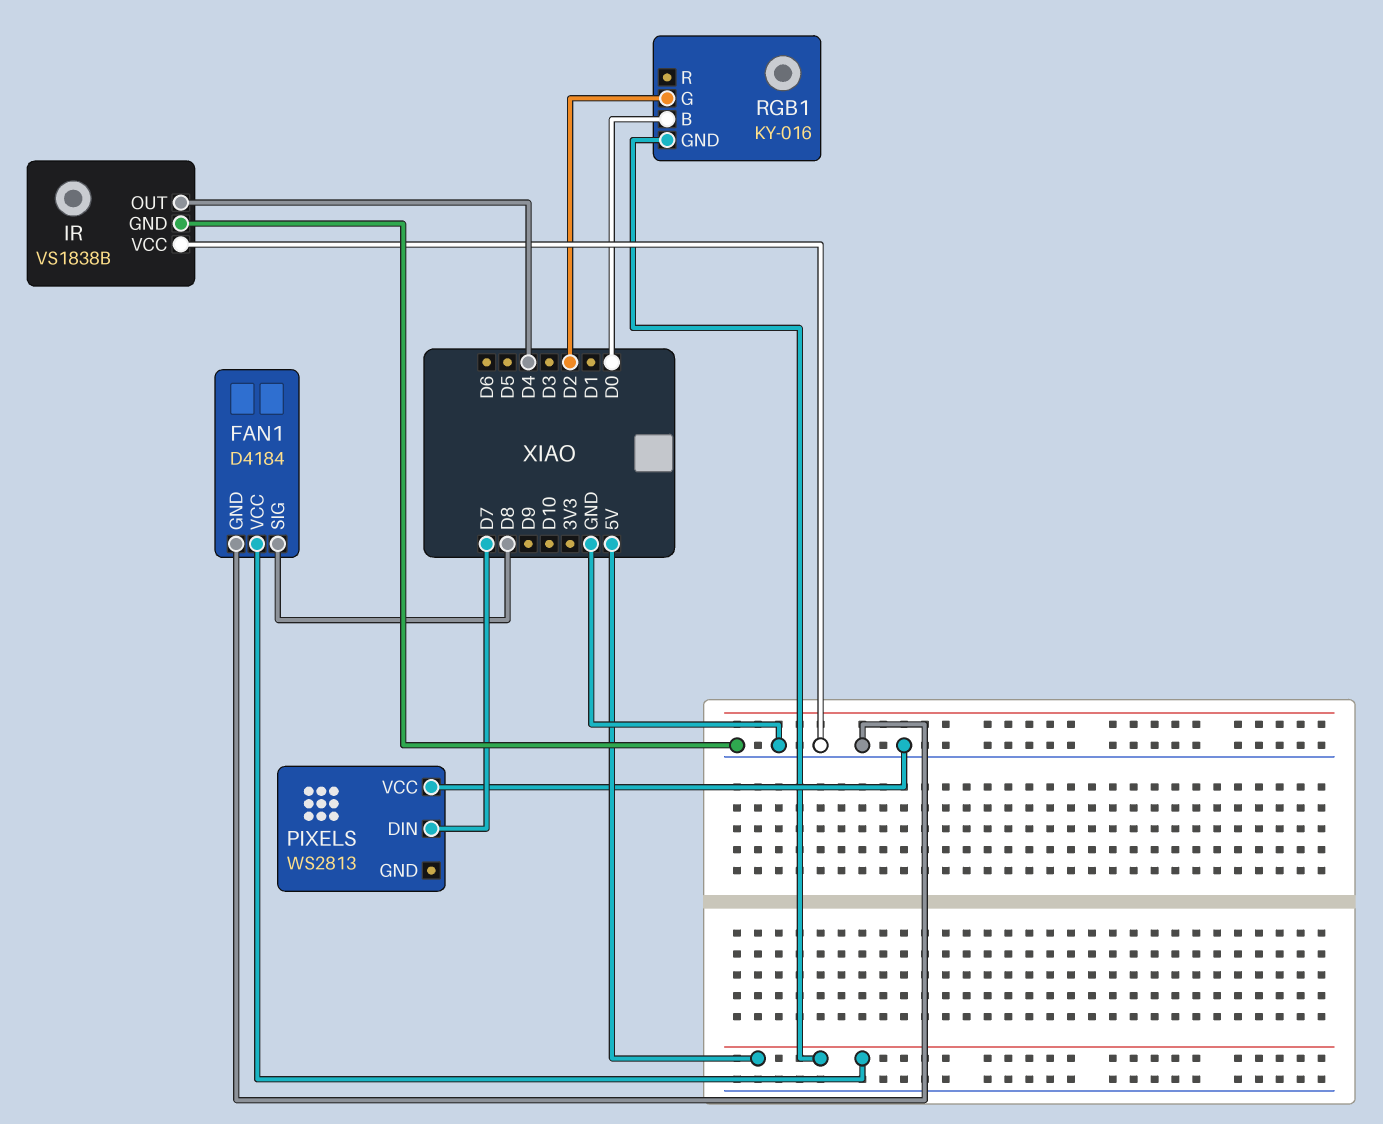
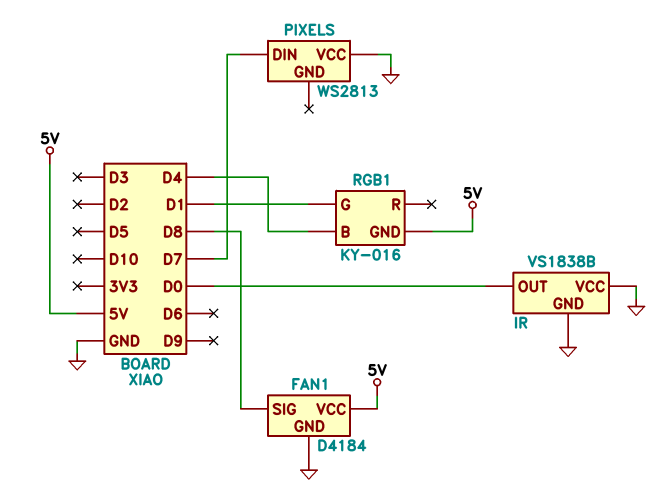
IR pin OUT: D4 -> D0
RGB1 pin B: D0 -> D4
RGB1 pin G: D2 -> D1

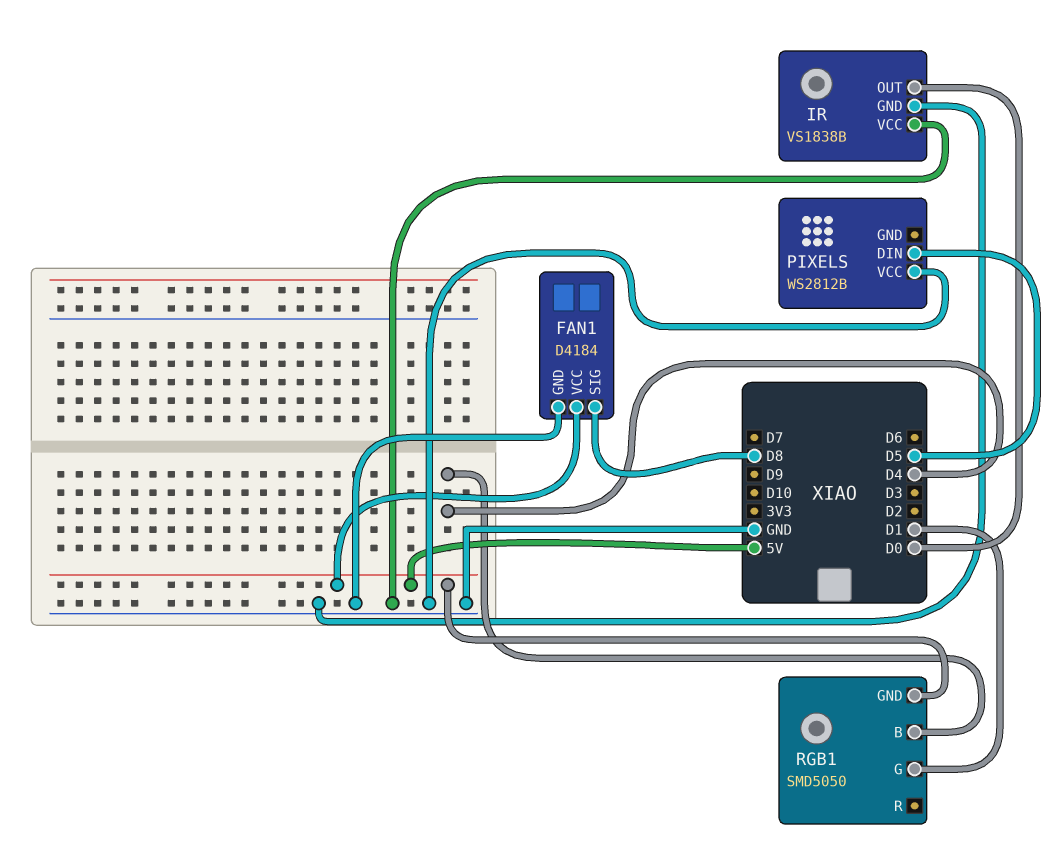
PIXELS: WS2813 -> WS2812B
PIXELS pin DIN: D7 -> D5
RGB1: KY-016 -> SMD5050

